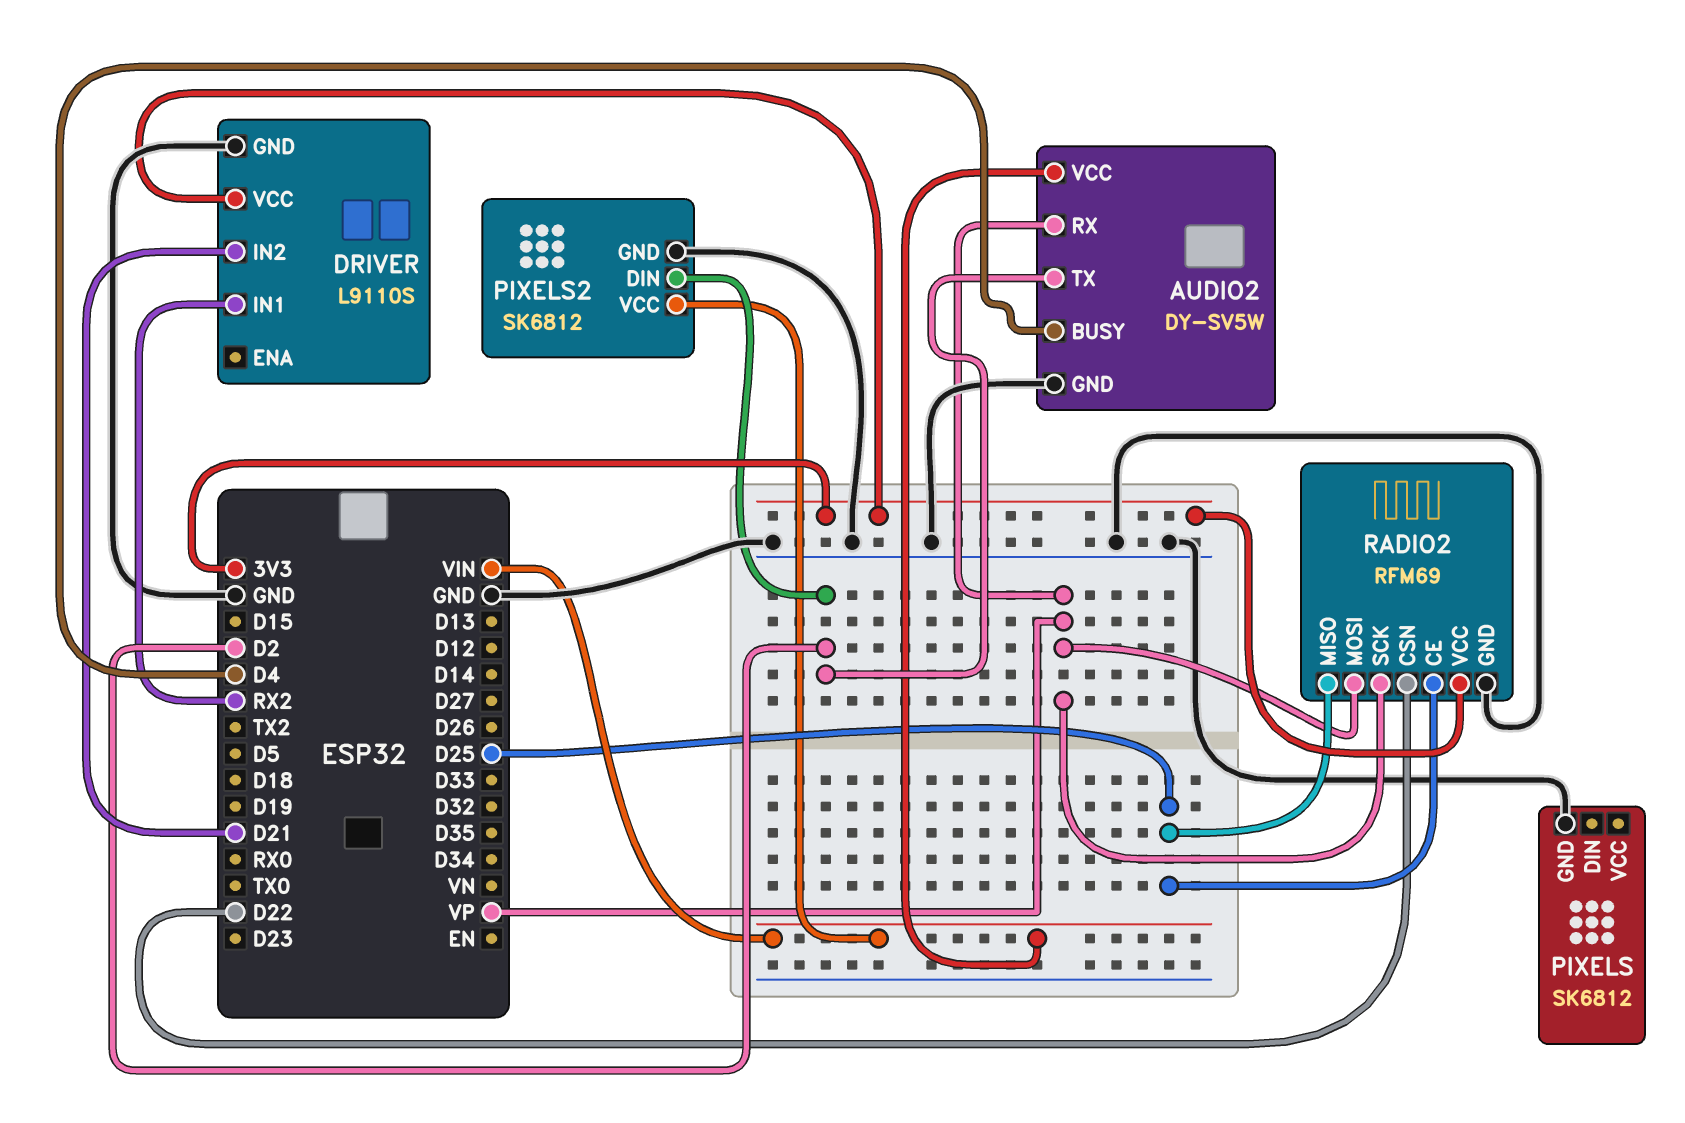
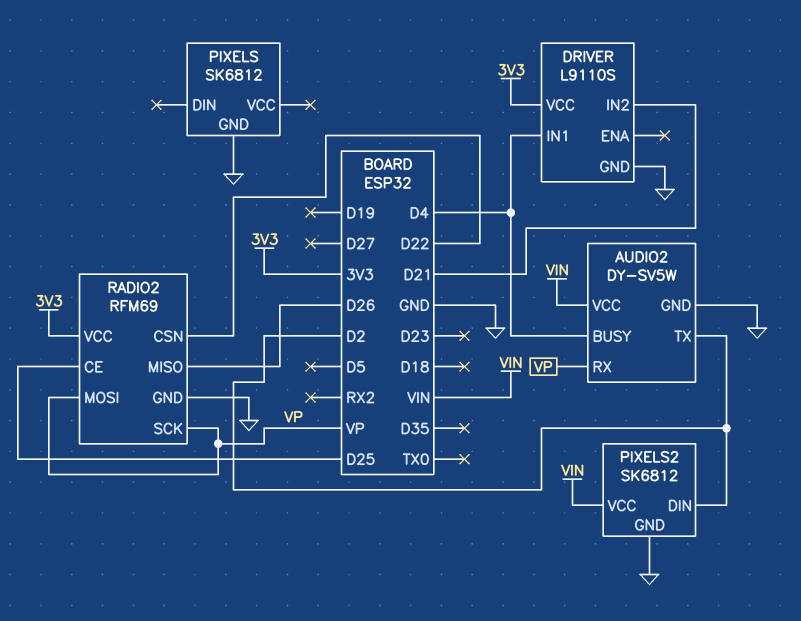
DRIVER pin IN1: RX2 -> D4
RADIO2 pin MISO: D25 -> D26

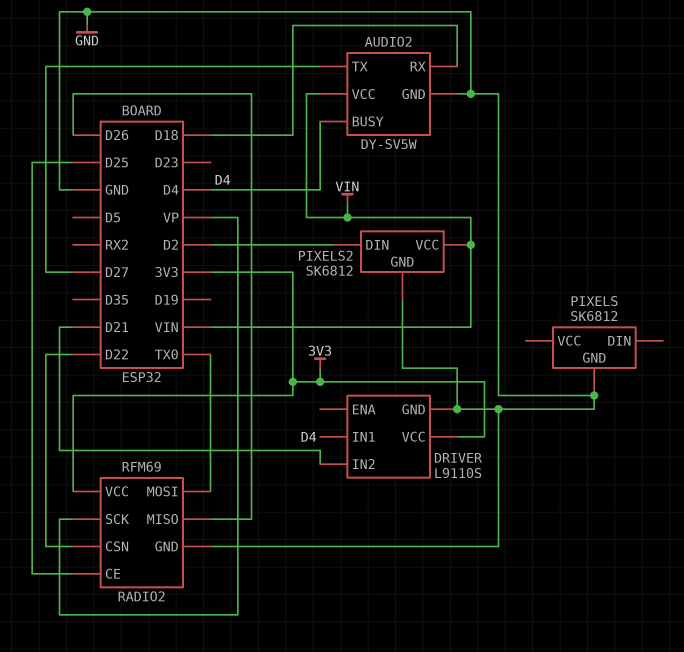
AUDIO2 pin RX: VP -> D18
AUDIO2 pin TX: D2 -> D27
RADIO2 pin MOSI: VP -> TX0

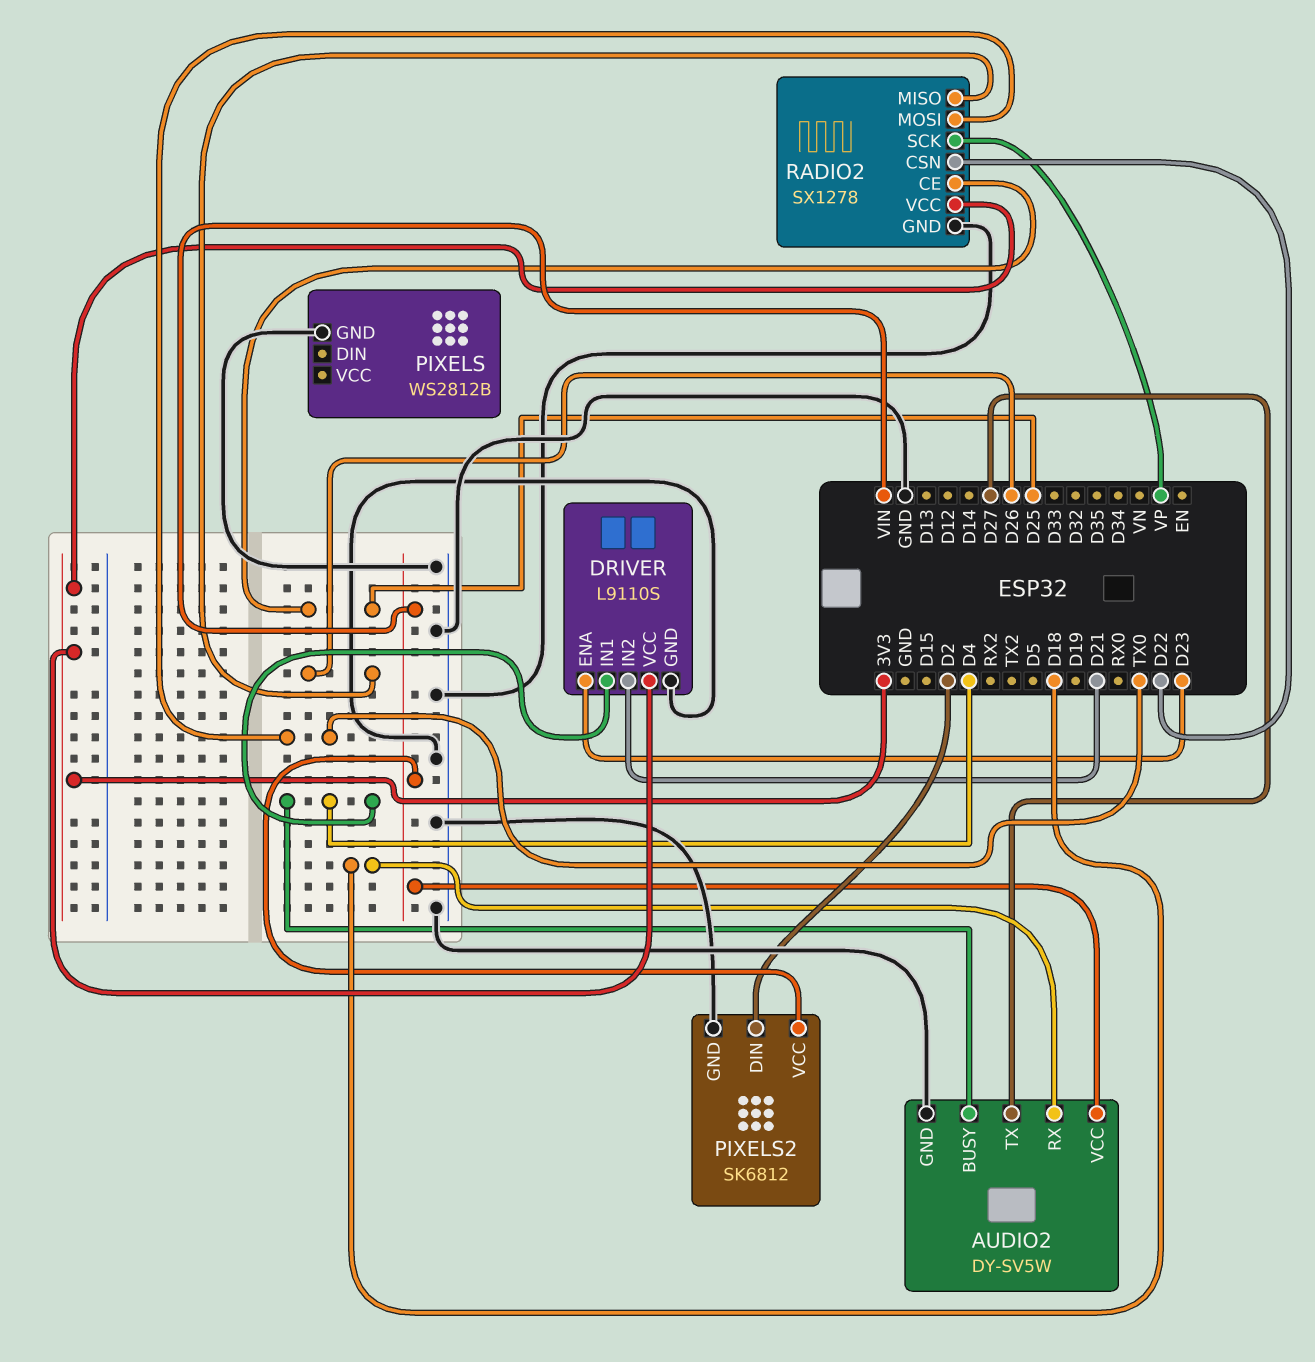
DRIVER pin ENA: none -> D23
PIXELS: SK6812 -> WS2812B
RADIO2: RFM69 -> SX1278

